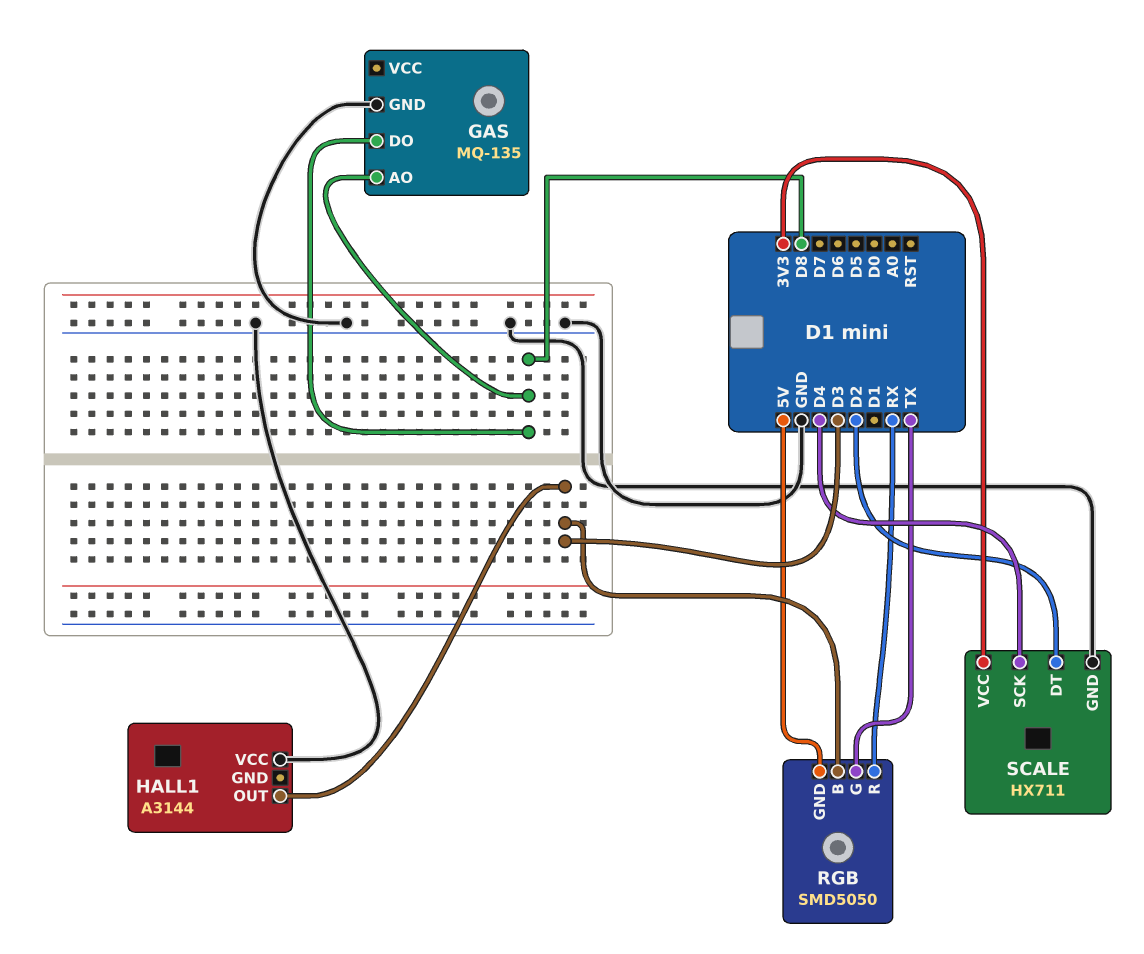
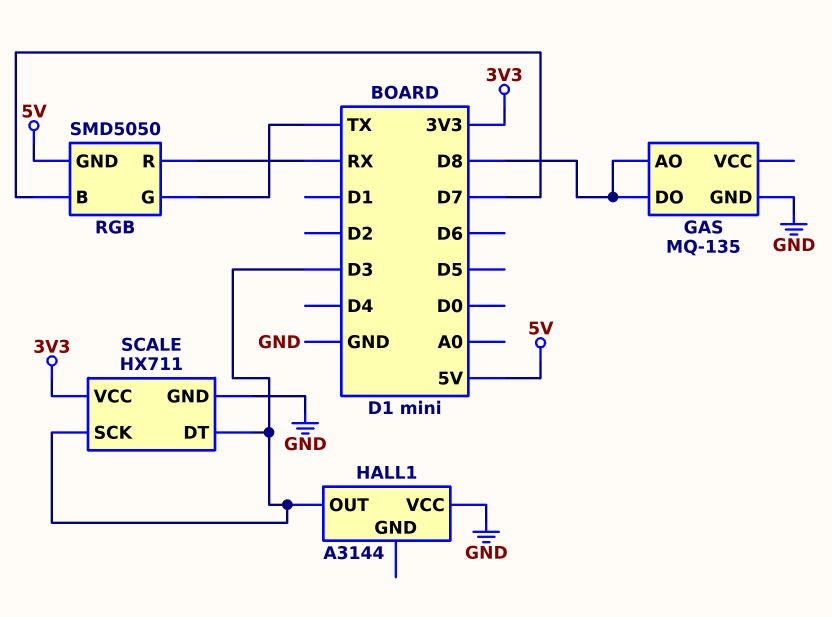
RGB pin B: D3 -> D7
SCALE pin DT: D2 -> D3
SCALE pin SCK: D4 -> D3

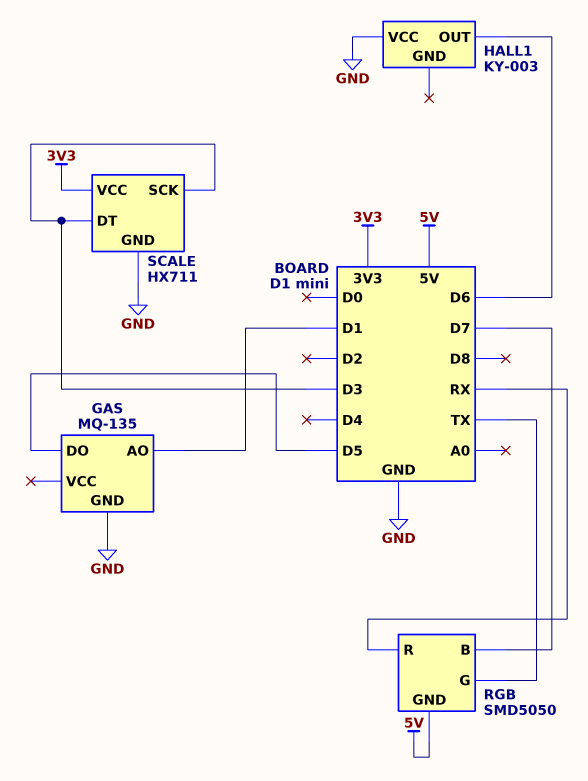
GAS pin AO: D8 -> D1
GAS pin DO: D8 -> D5
HALL1: A3144 -> KY-003
HALL1 pin OUT: D3 -> D6

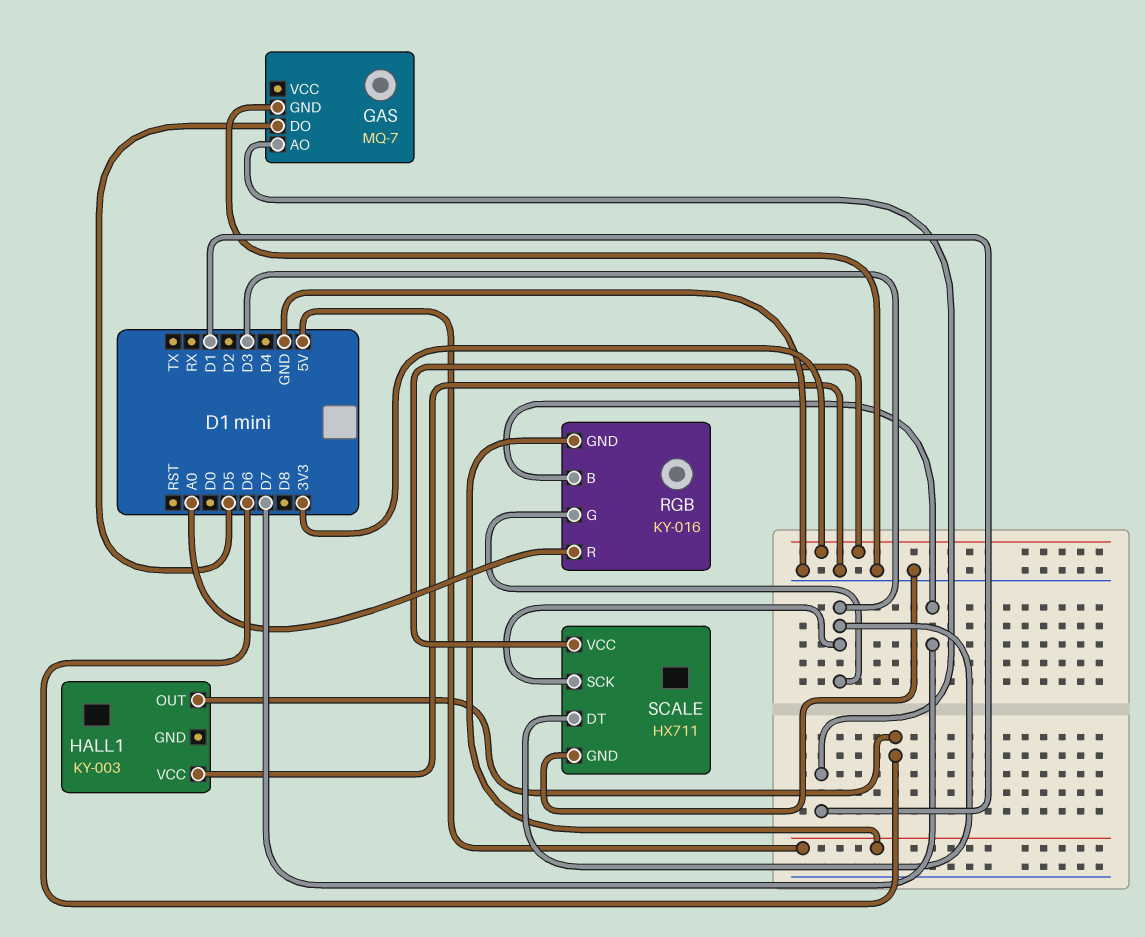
GAS: MQ-135 -> MQ-7
RGB: SMD5050 -> KY-016
RGB pin G: TX -> D3
RGB pin R: RX -> A0

